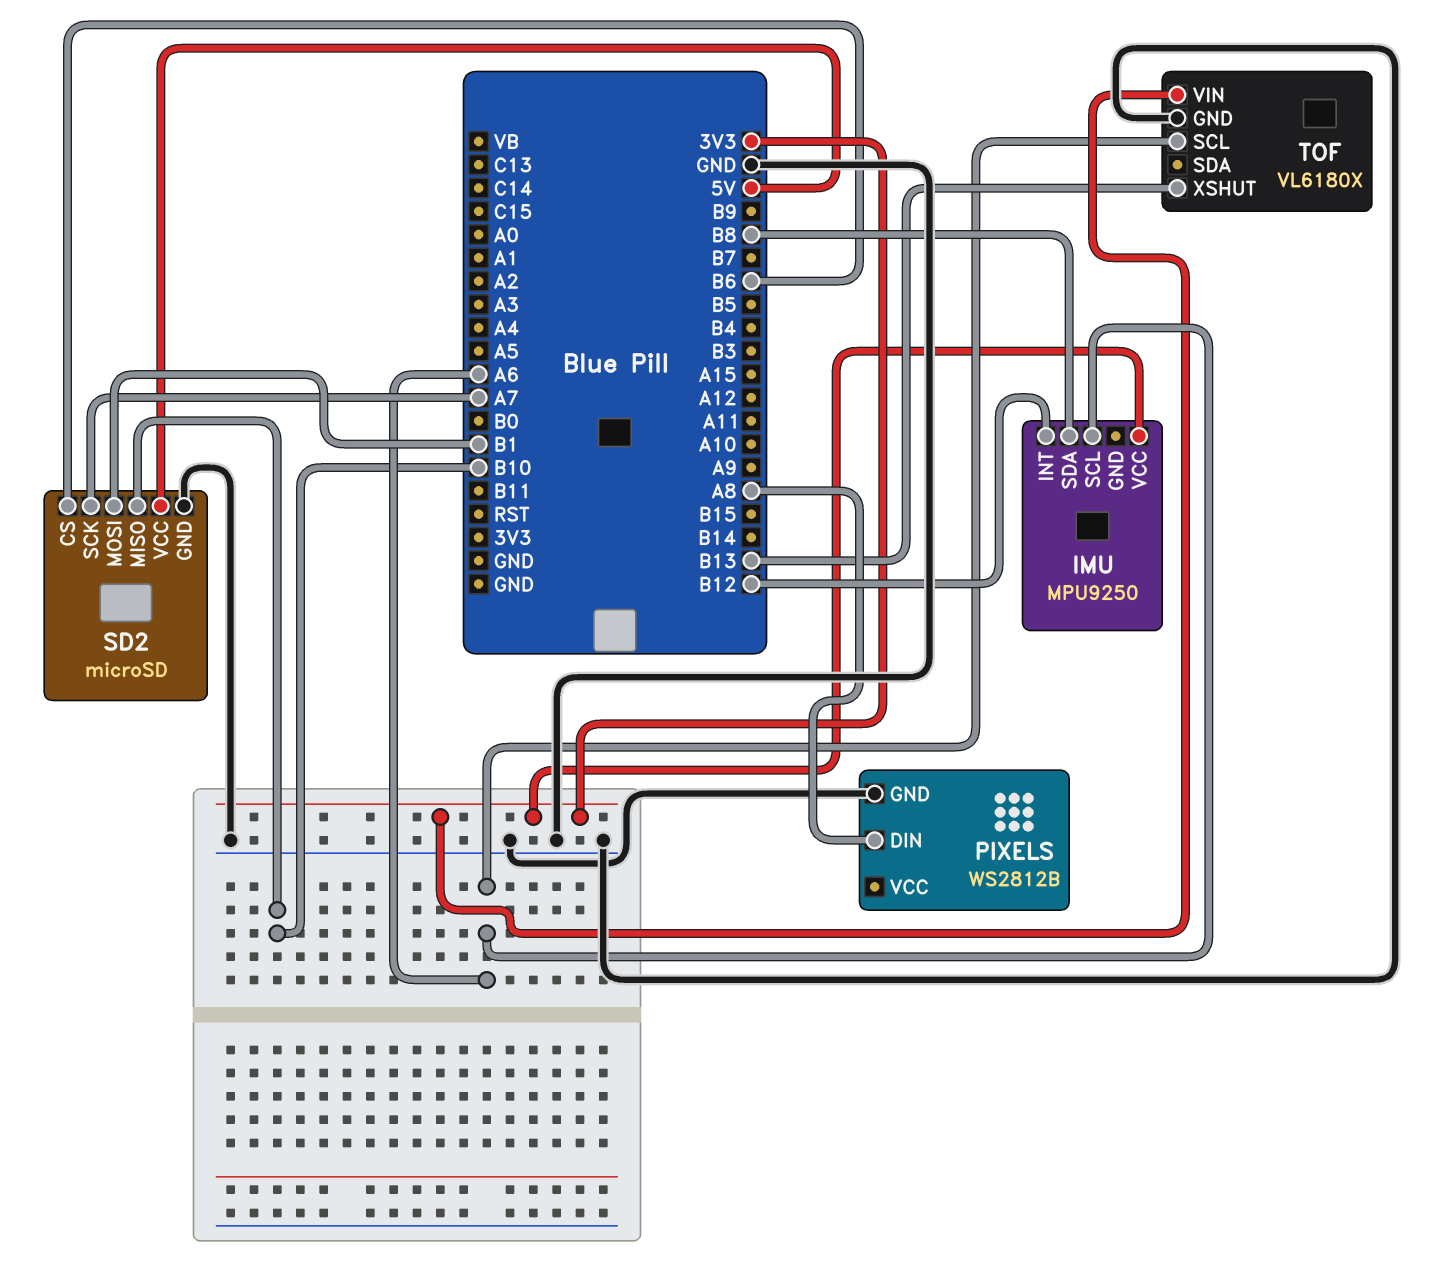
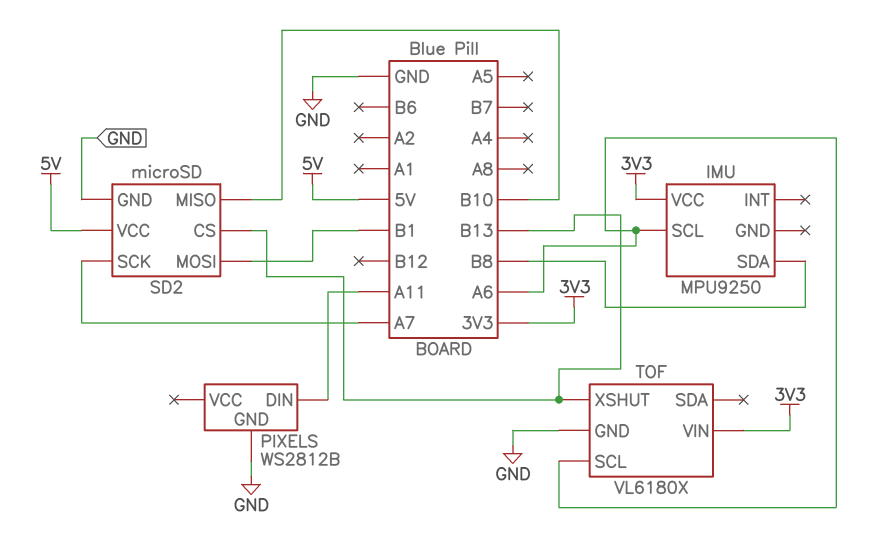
IMU pin INT: B12 -> none
PIXELS pin DIN: A8 -> A11
SD2 pin CS: B6 -> B13

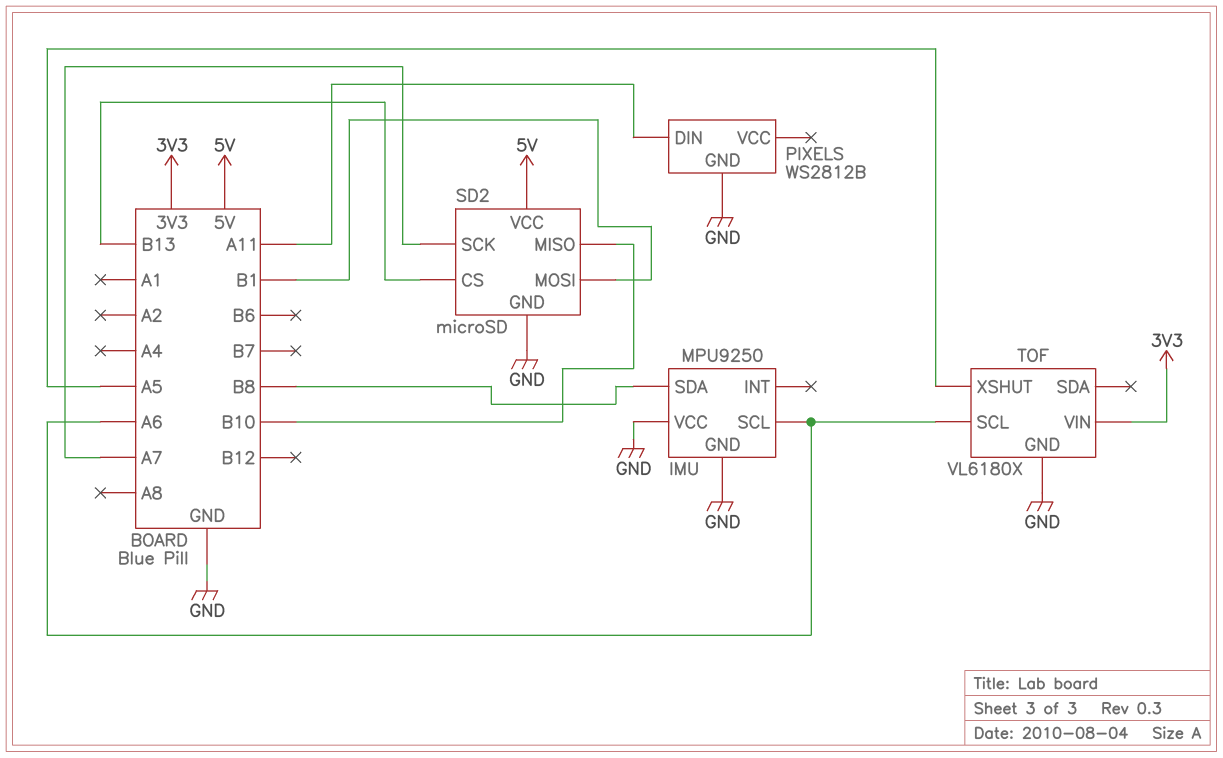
IMU pin GND: none -> GND
IMU pin VCC: 3V3 -> GND
TOF pin XSHUT: B13 -> A5

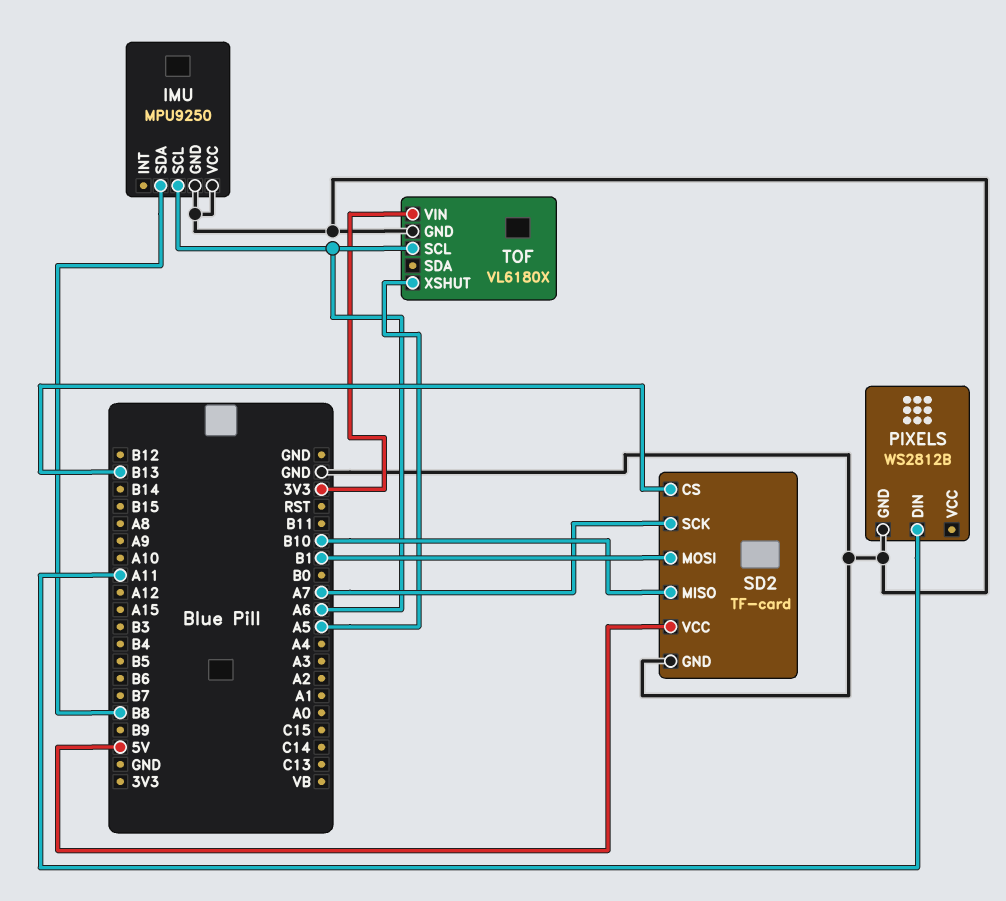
SD2: microSD -> TF-card

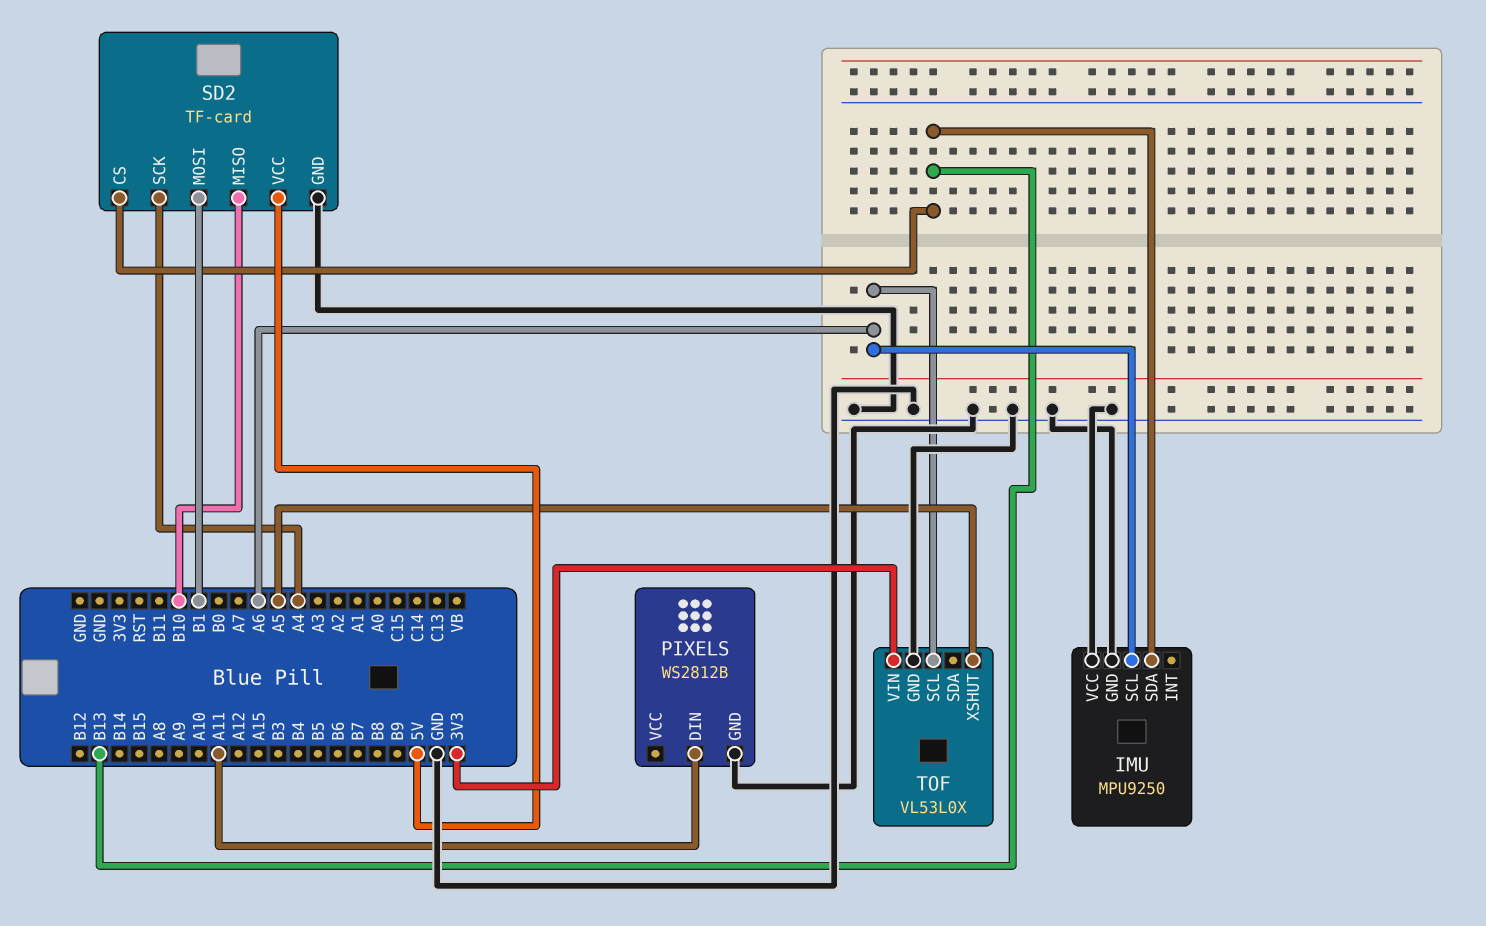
IMU pin SDA: B8 -> B13
SD2 pin SCK: A7 -> A4
TOF: VL6180X -> VL53L0X

